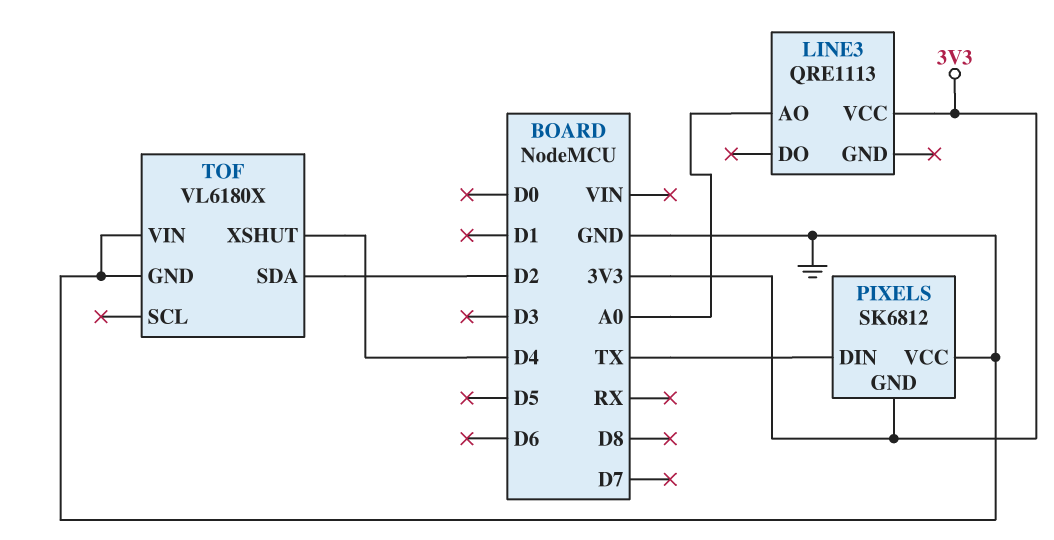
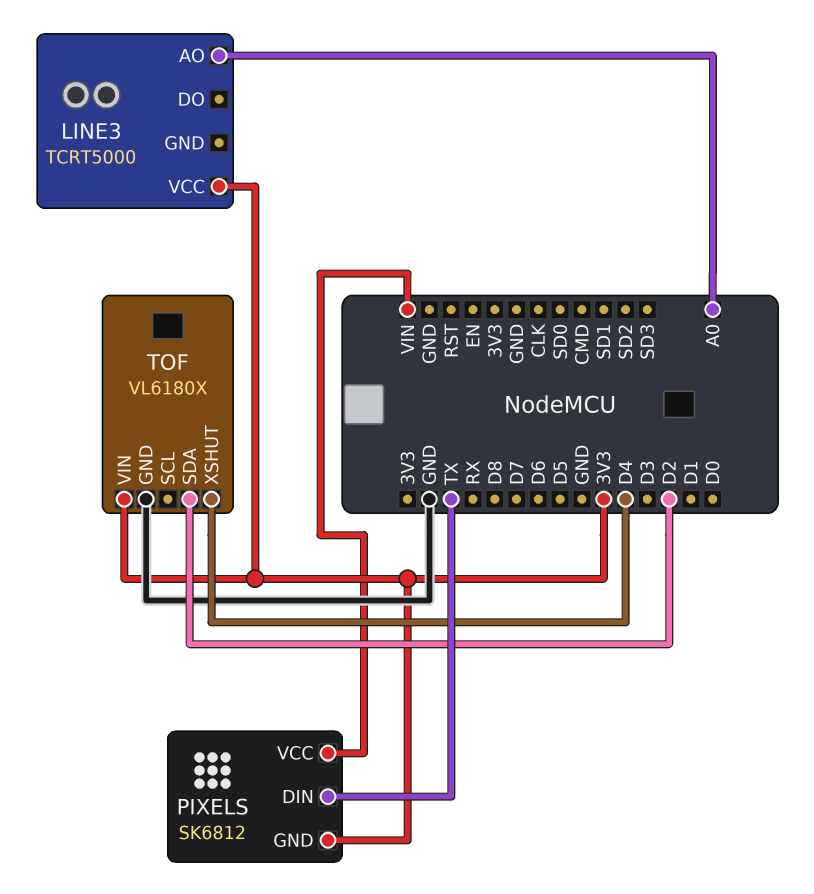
LINE3: QRE1113 -> TCRT5000
PIXELS pin VCC: GND -> VIN
TOF pin VIN: GND -> 3V3

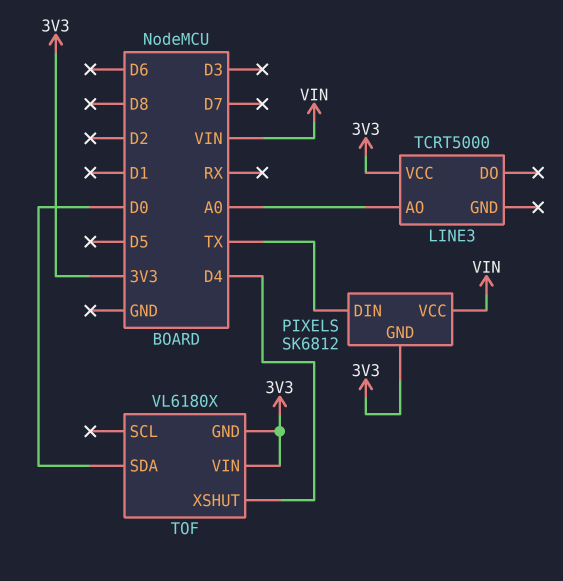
TOF pin GND: GND -> 3V3
TOF pin SDA: D2 -> D0

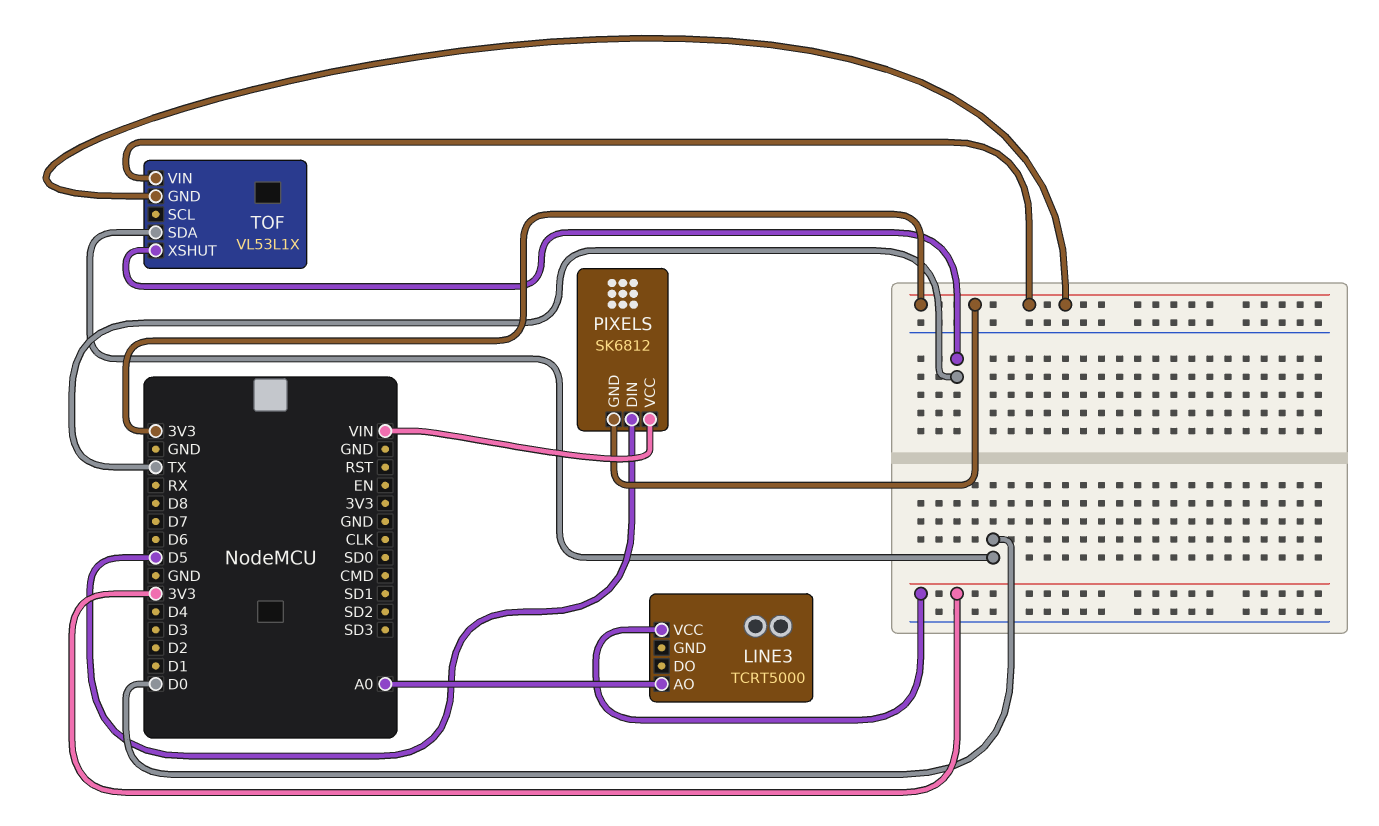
PIXELS pin DIN: TX -> D5
TOF: VL6180X -> VL53L1X
TOF pin XSHUT: D4 -> TX

